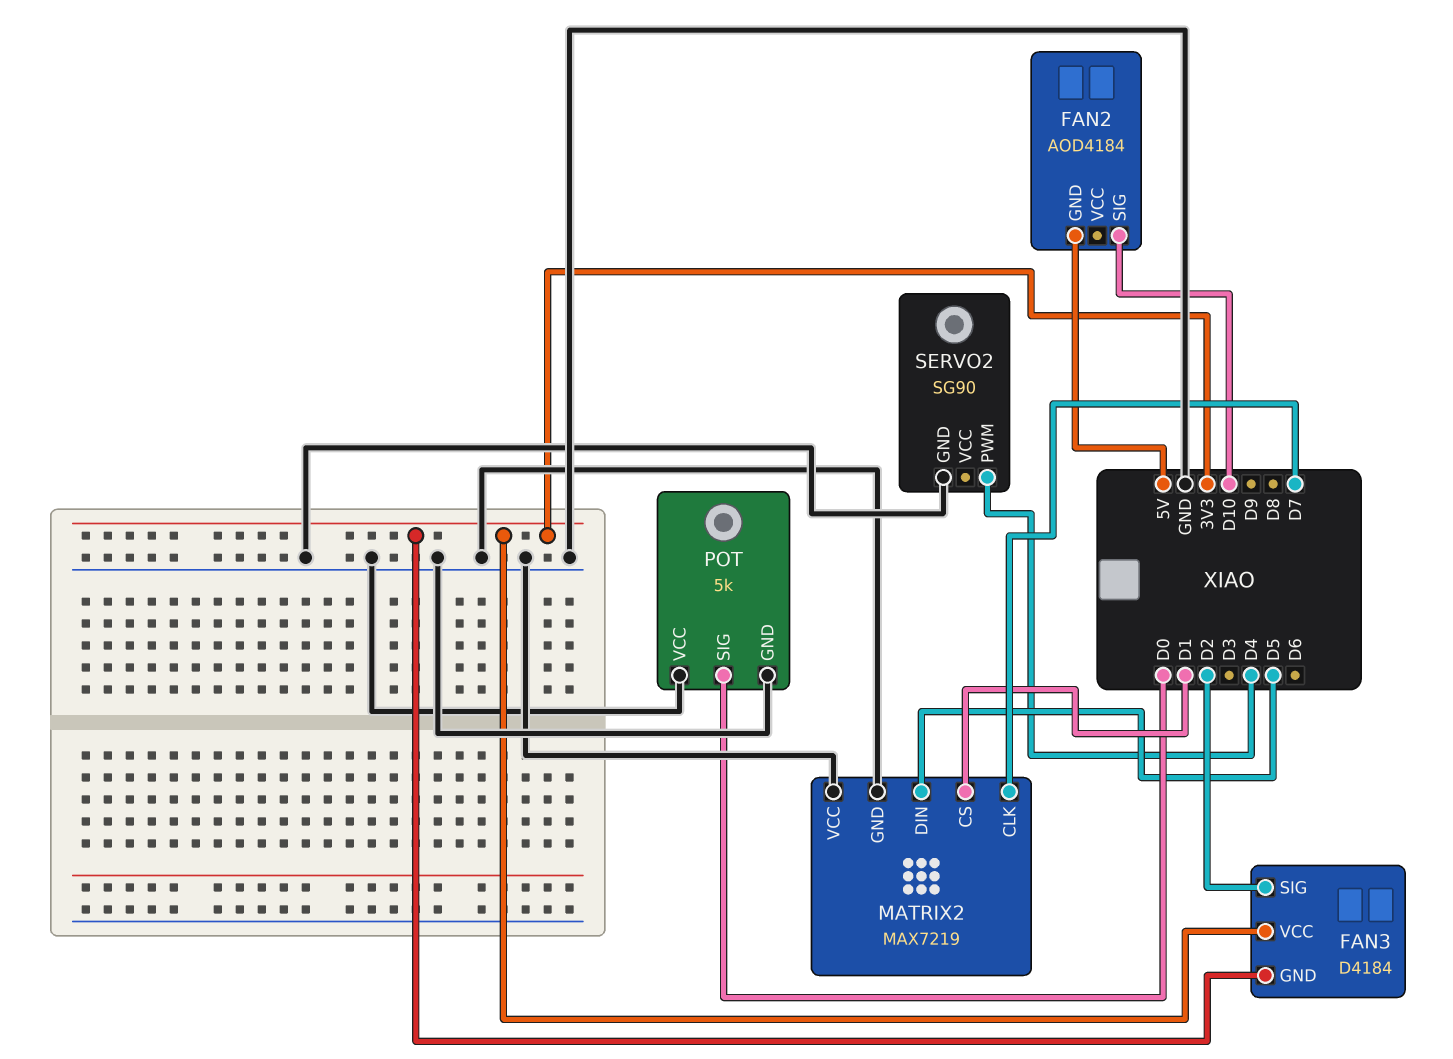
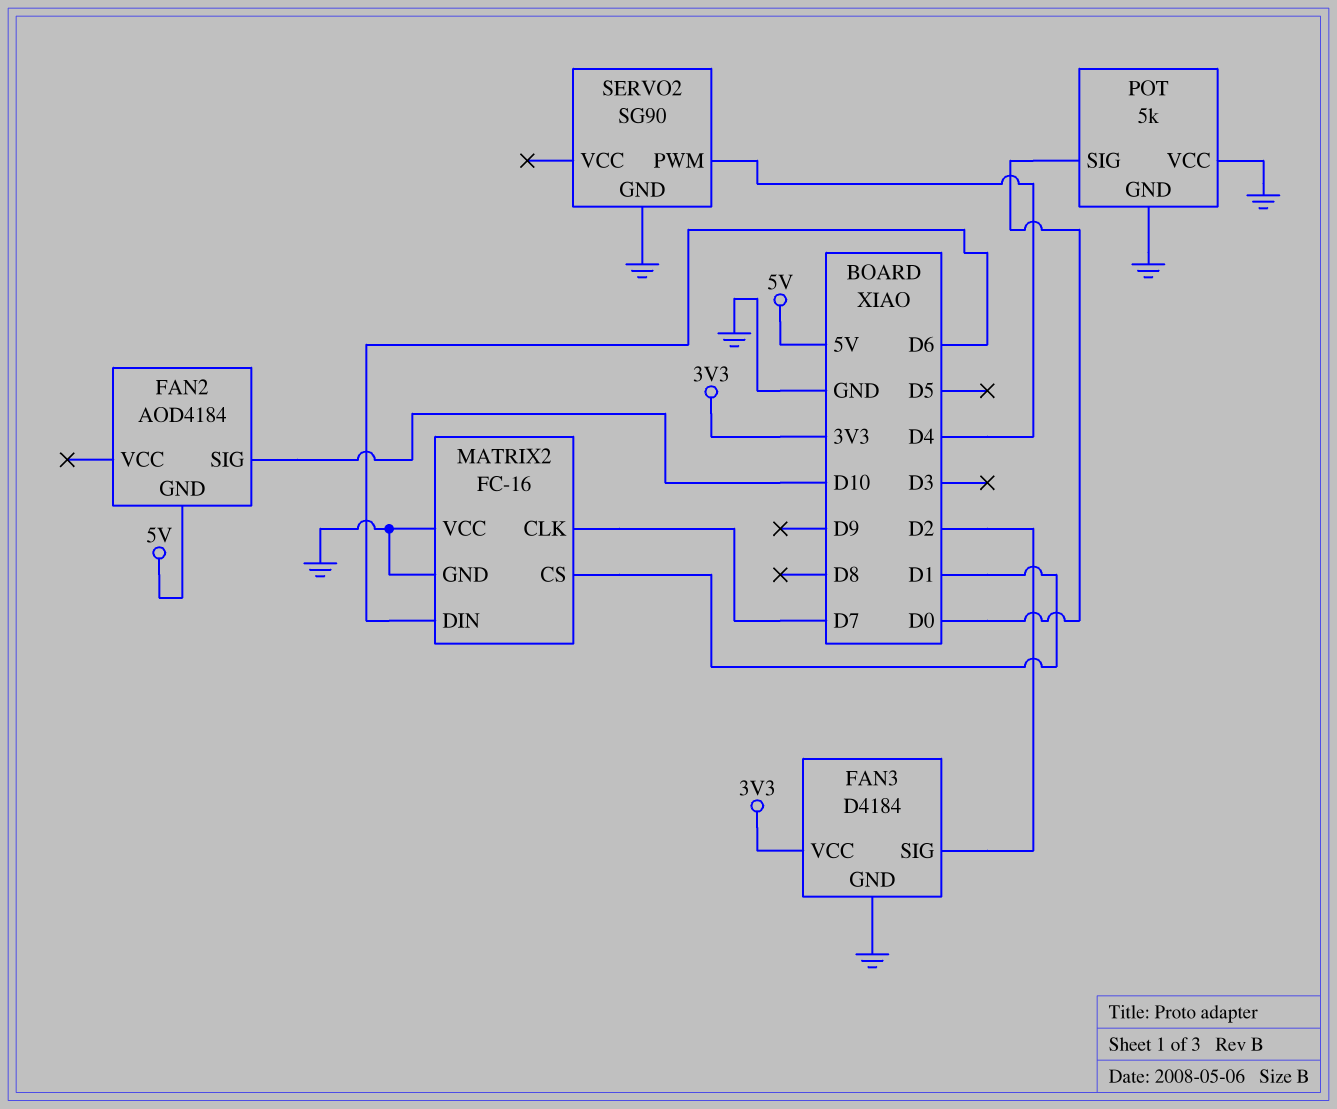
FAN3 pin GND: 3V3 -> GND
MATRIX2: MAX7219 -> FC-16
MATRIX2 pin DIN: D5 -> D6

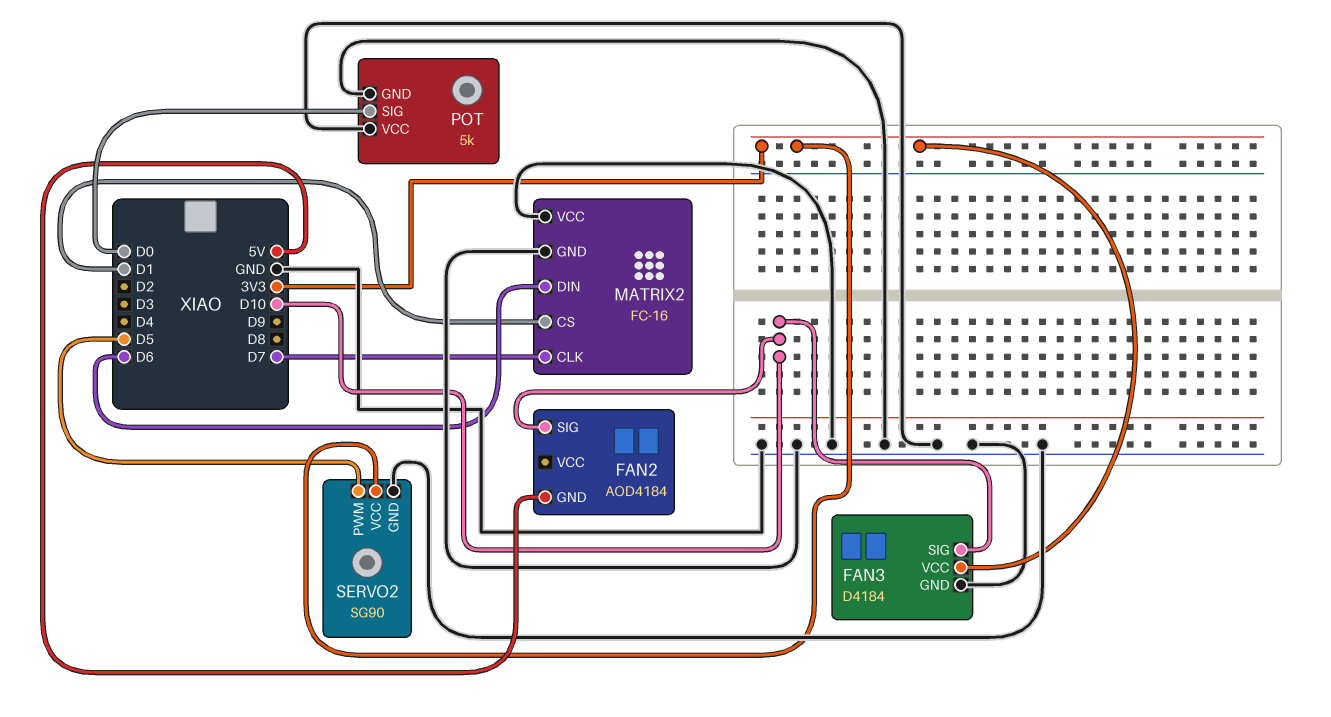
FAN3 pin SIG: D2 -> D10
SERVO2 pin PWM: D4 -> D5
SERVO2 pin VCC: none -> 3V3

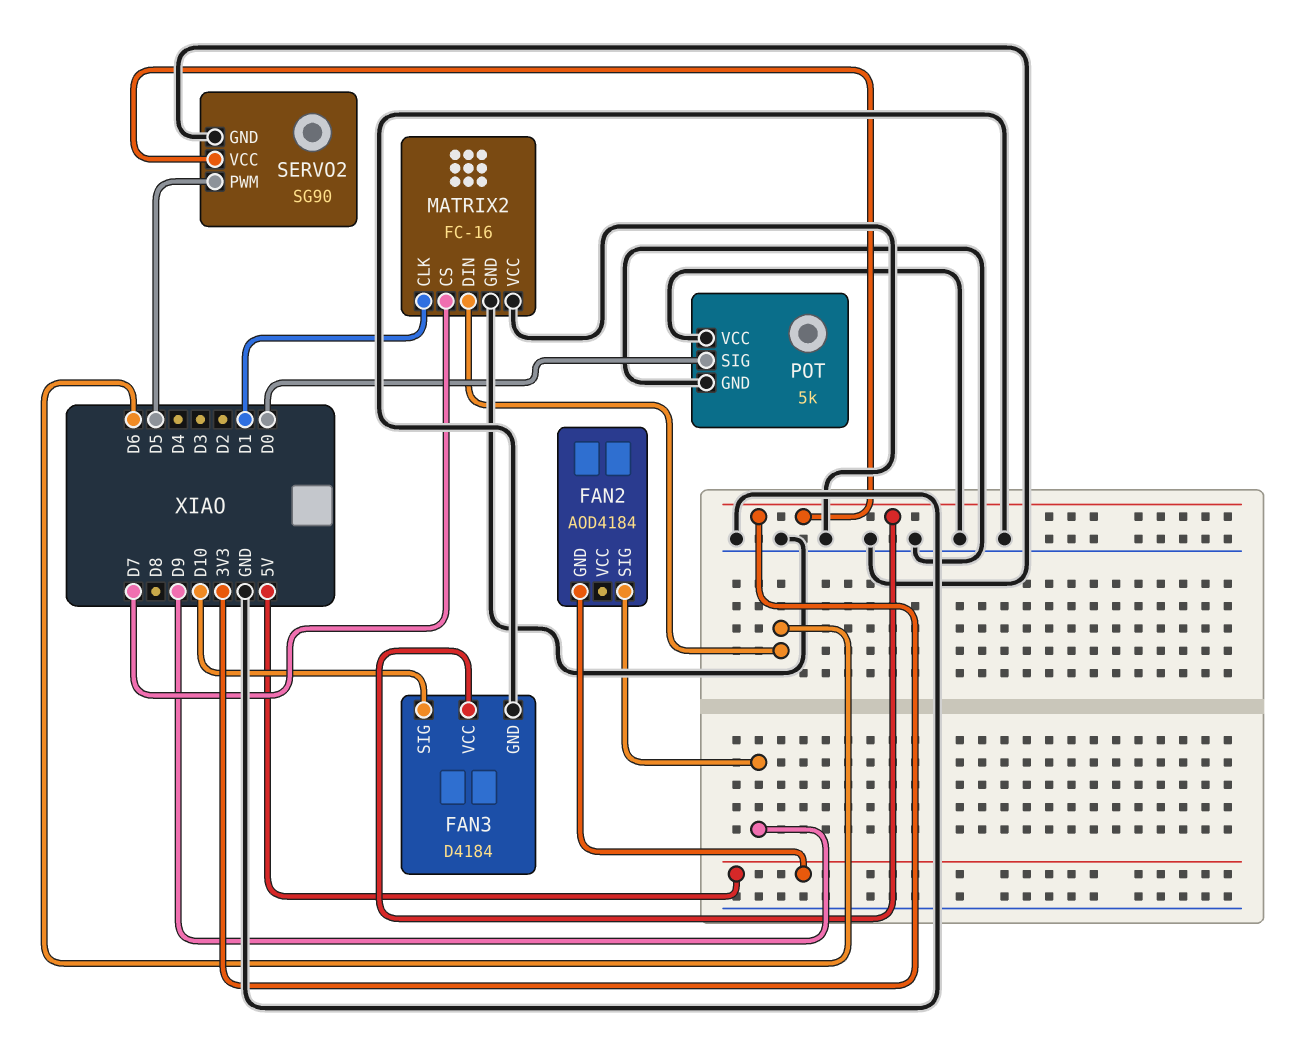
FAN2 pin SIG: D10 -> D9
MATRIX2 pin CLK: D7 -> D1
MATRIX2 pin CS: D1 -> D7

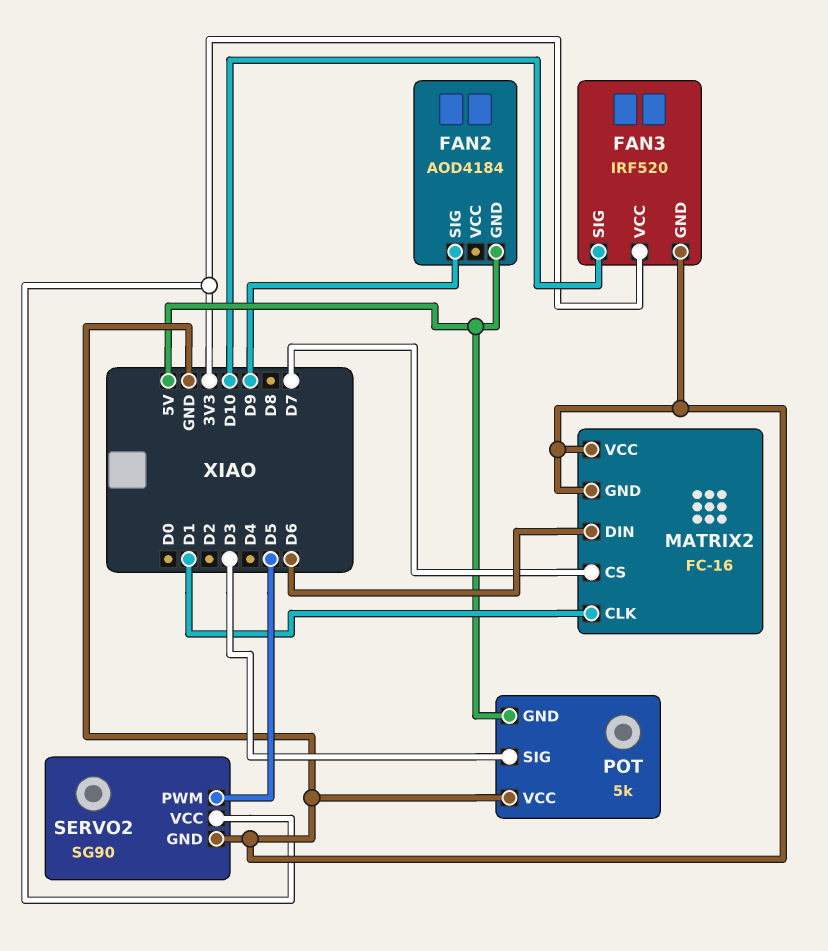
FAN3: D4184 -> IRF520
POT pin GND: GND -> 5V
POT pin SIG: D0 -> D3

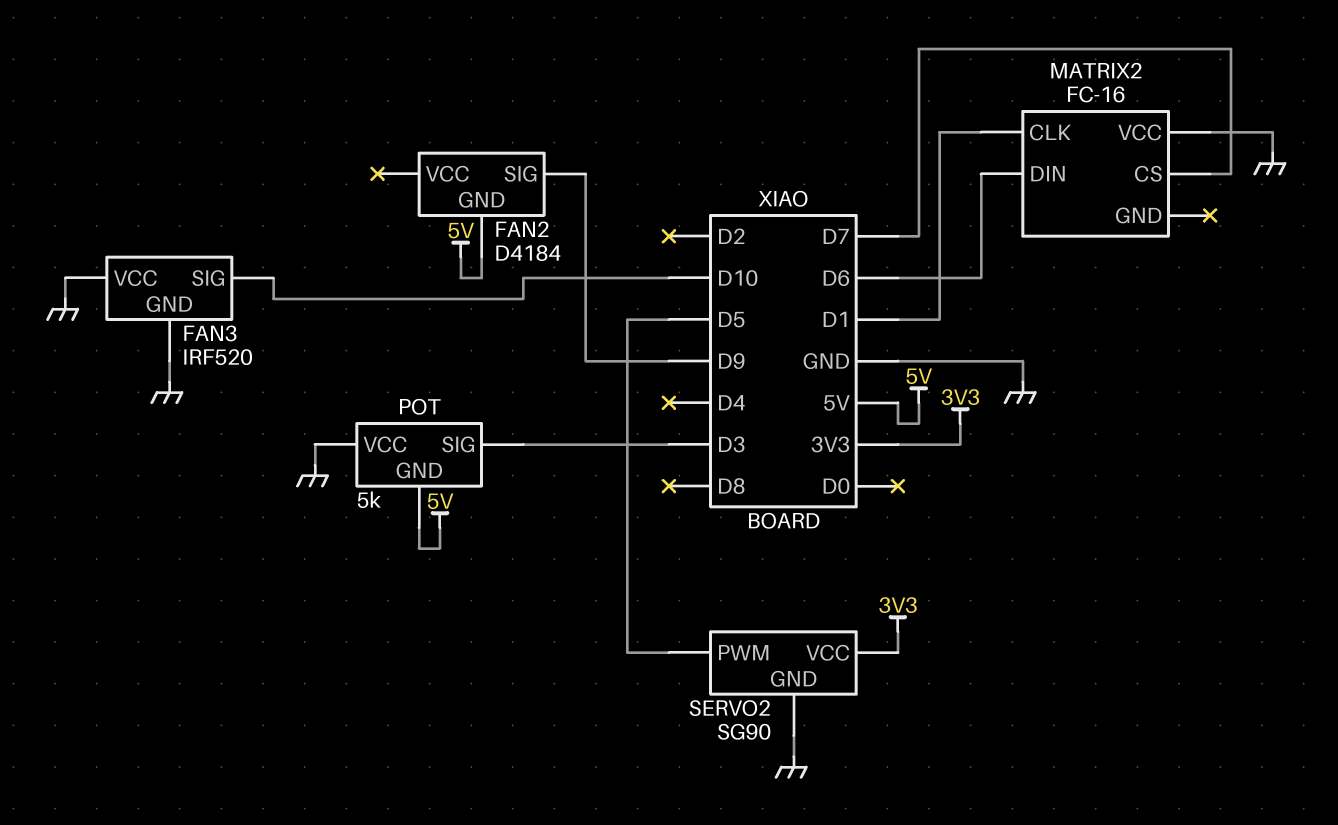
FAN2: AOD4184 -> D4184
FAN3 pin VCC: 3V3 -> GND
MATRIX2 pin GND: GND -> none

